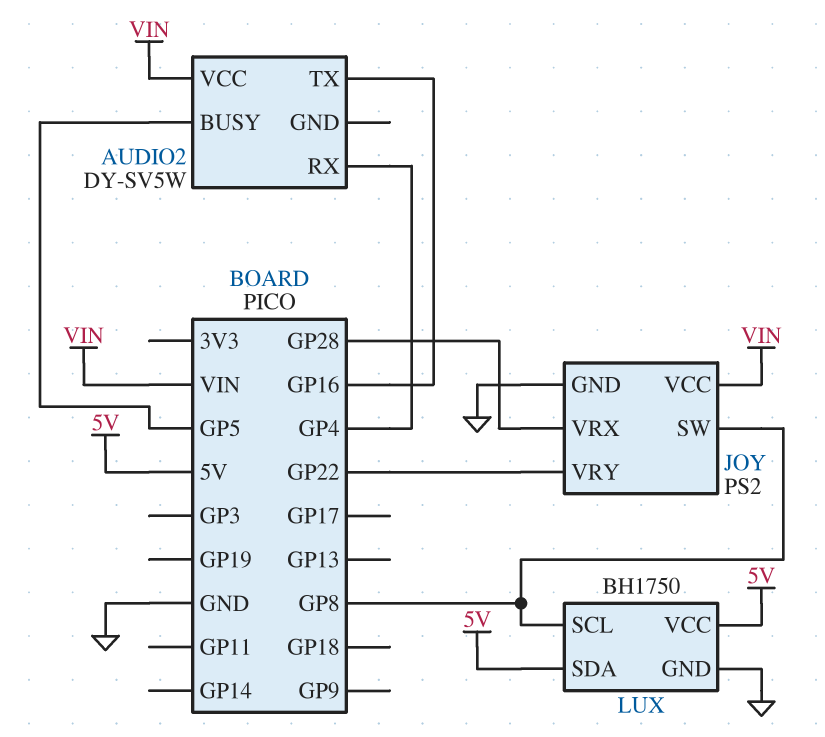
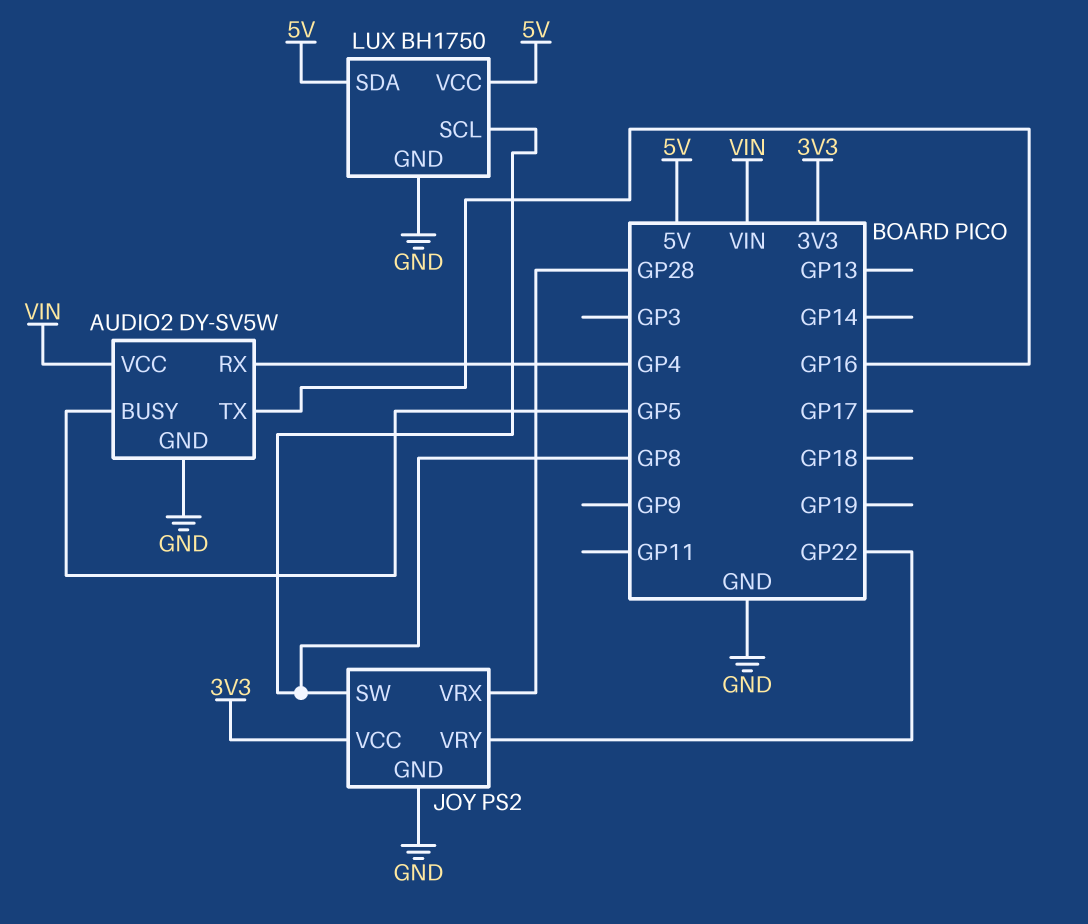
AUDIO2 pin GND: none -> GND
JOY pin VCC: VIN -> 3V3

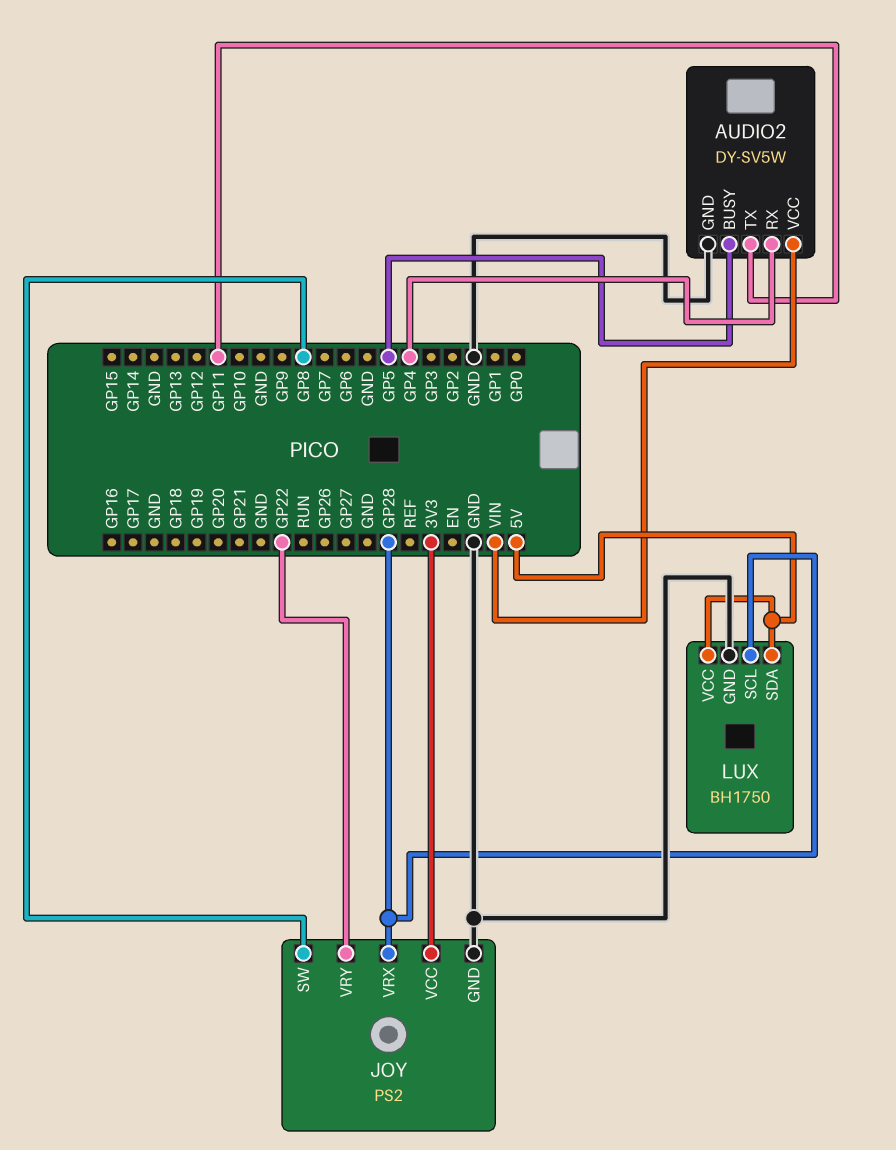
AUDIO2 pin TX: GP16 -> GP11
LUX pin SCL: GP8 -> GP28

